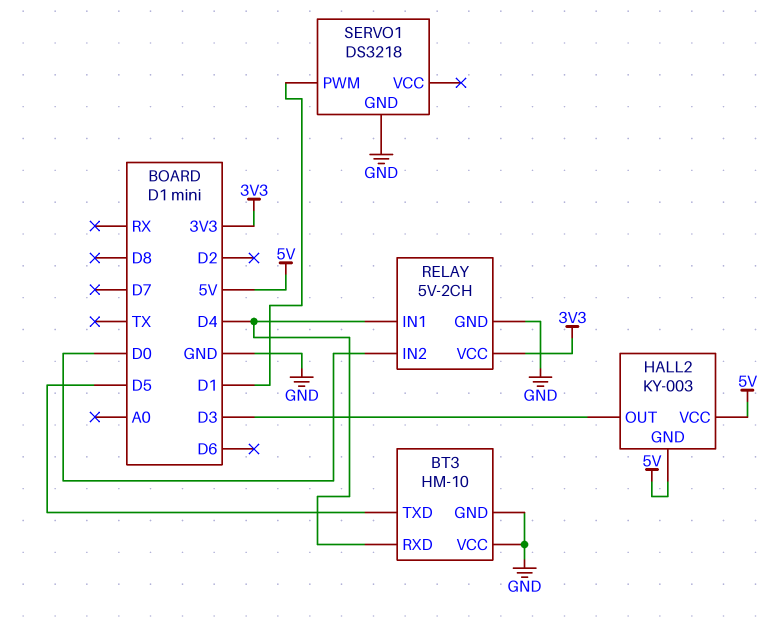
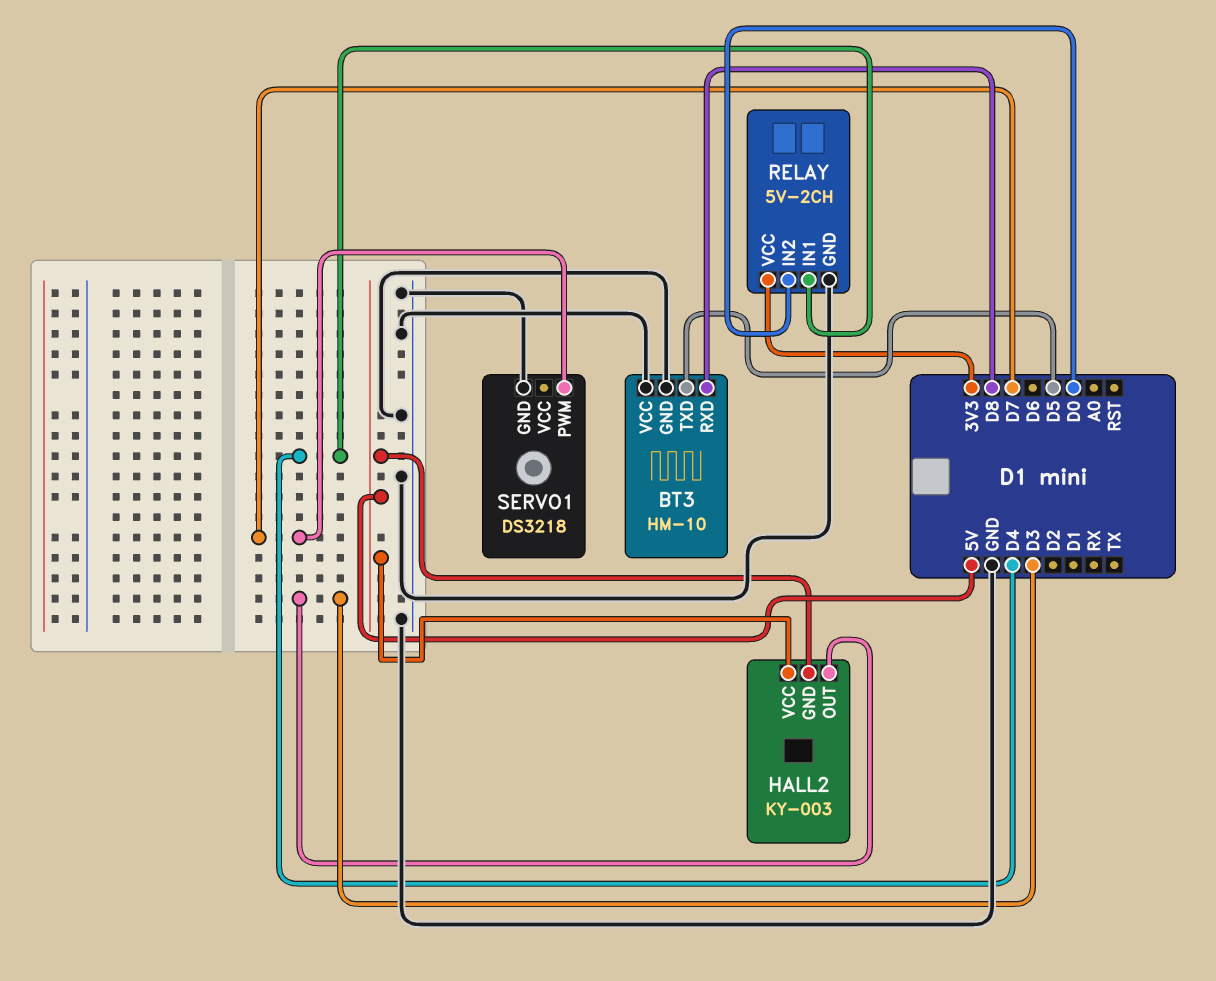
BT3 pin RXD: D4 -> D8
SERVO1 pin PWM: D1 -> D7

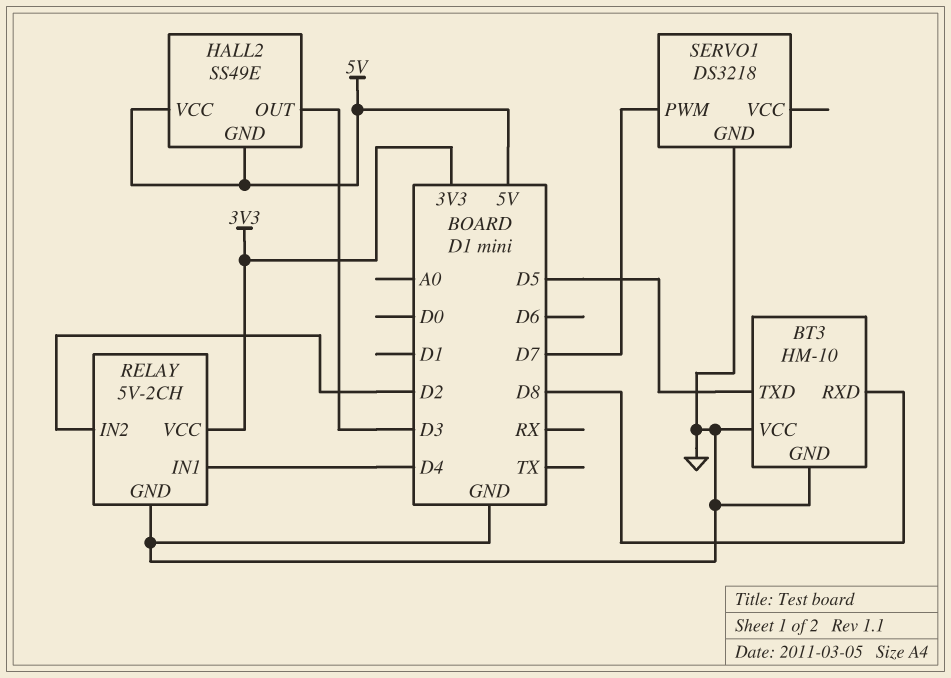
HALL2: KY-003 -> SS49E
RELAY pin IN2: D0 -> D2

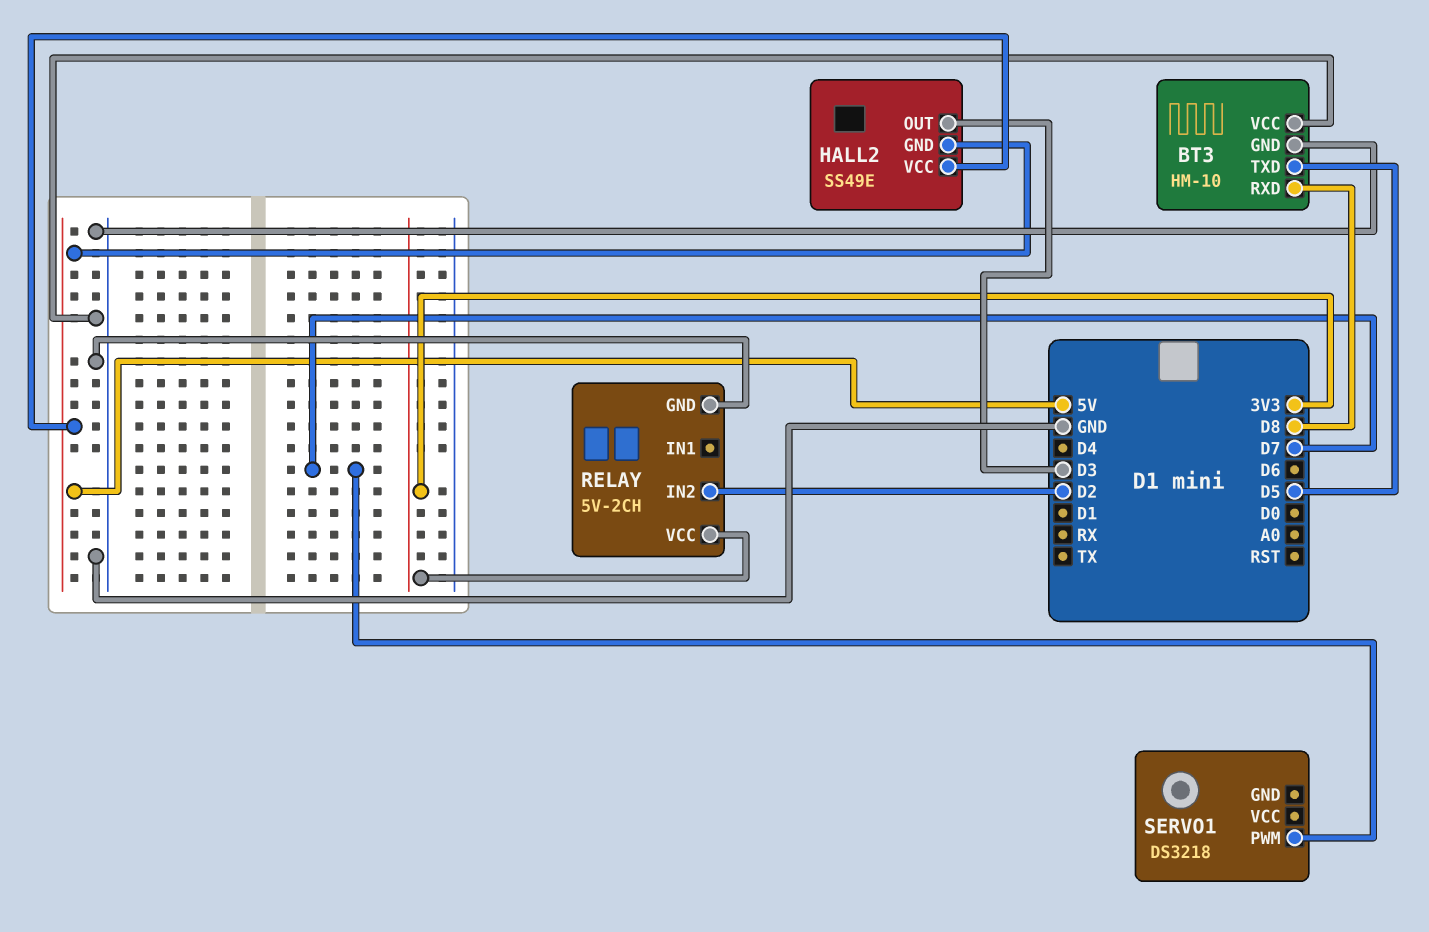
RELAY pin IN1: D4 -> none
SERVO1 pin GND: GND -> none

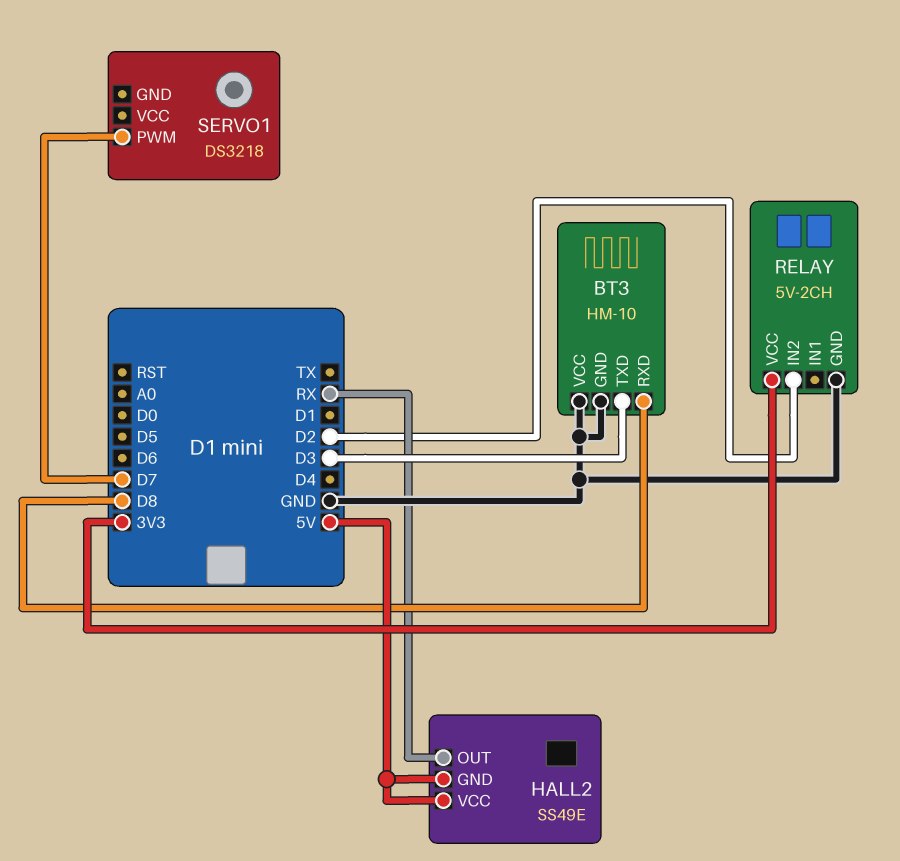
BT3 pin TXD: D5 -> D3
HALL2 pin OUT: D3 -> RX

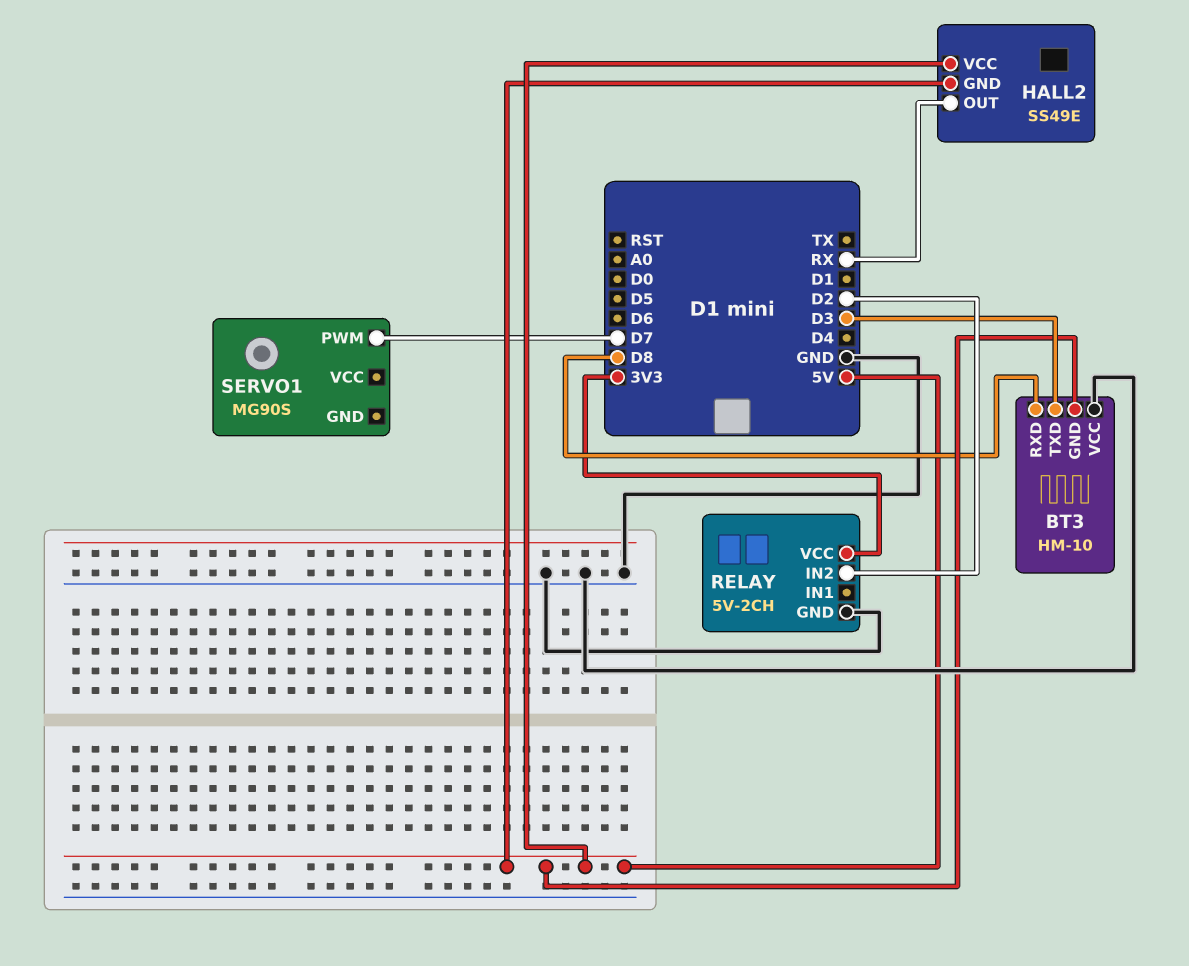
BT3 pin GND: GND -> 5V
SERVO1: DS3218 -> MG90S

